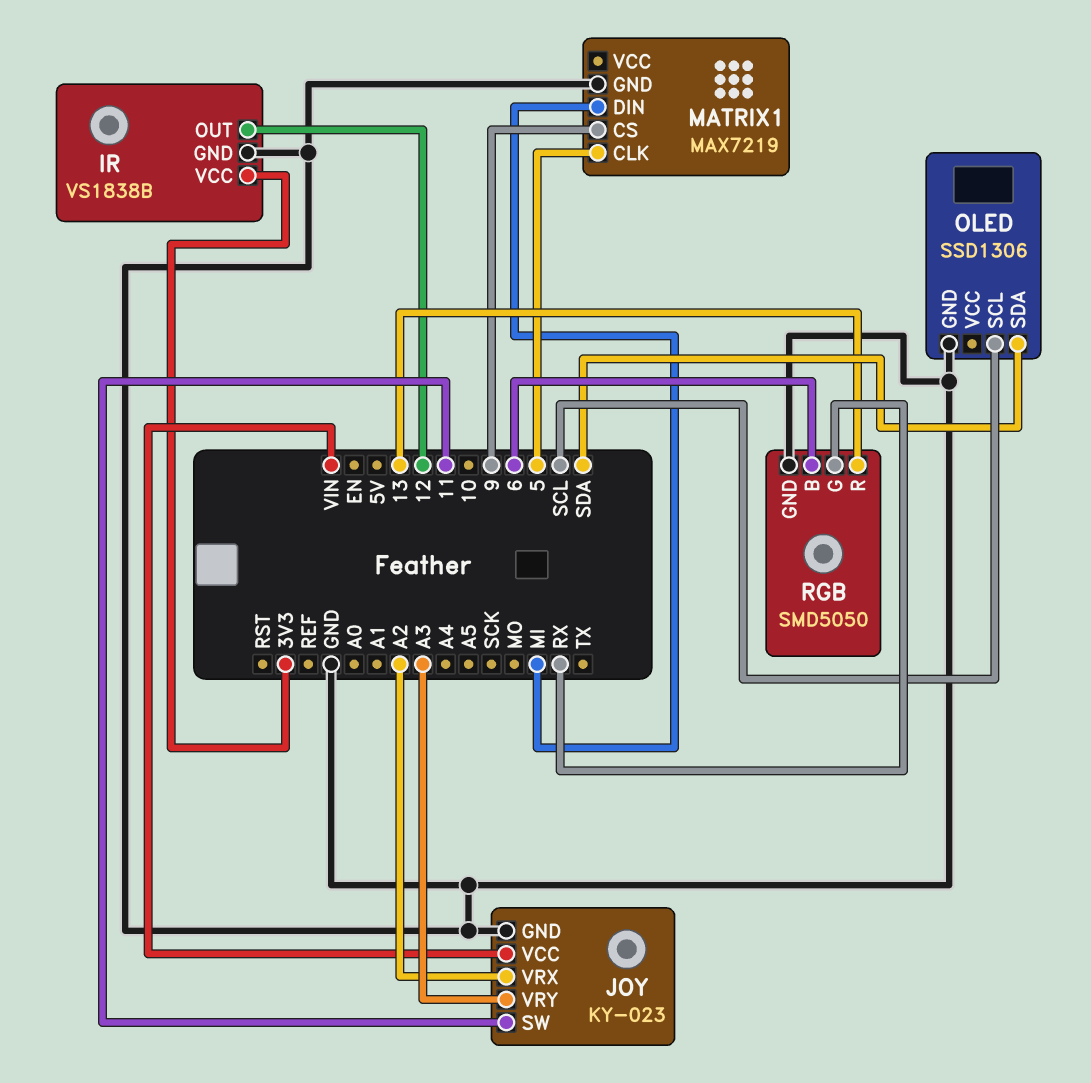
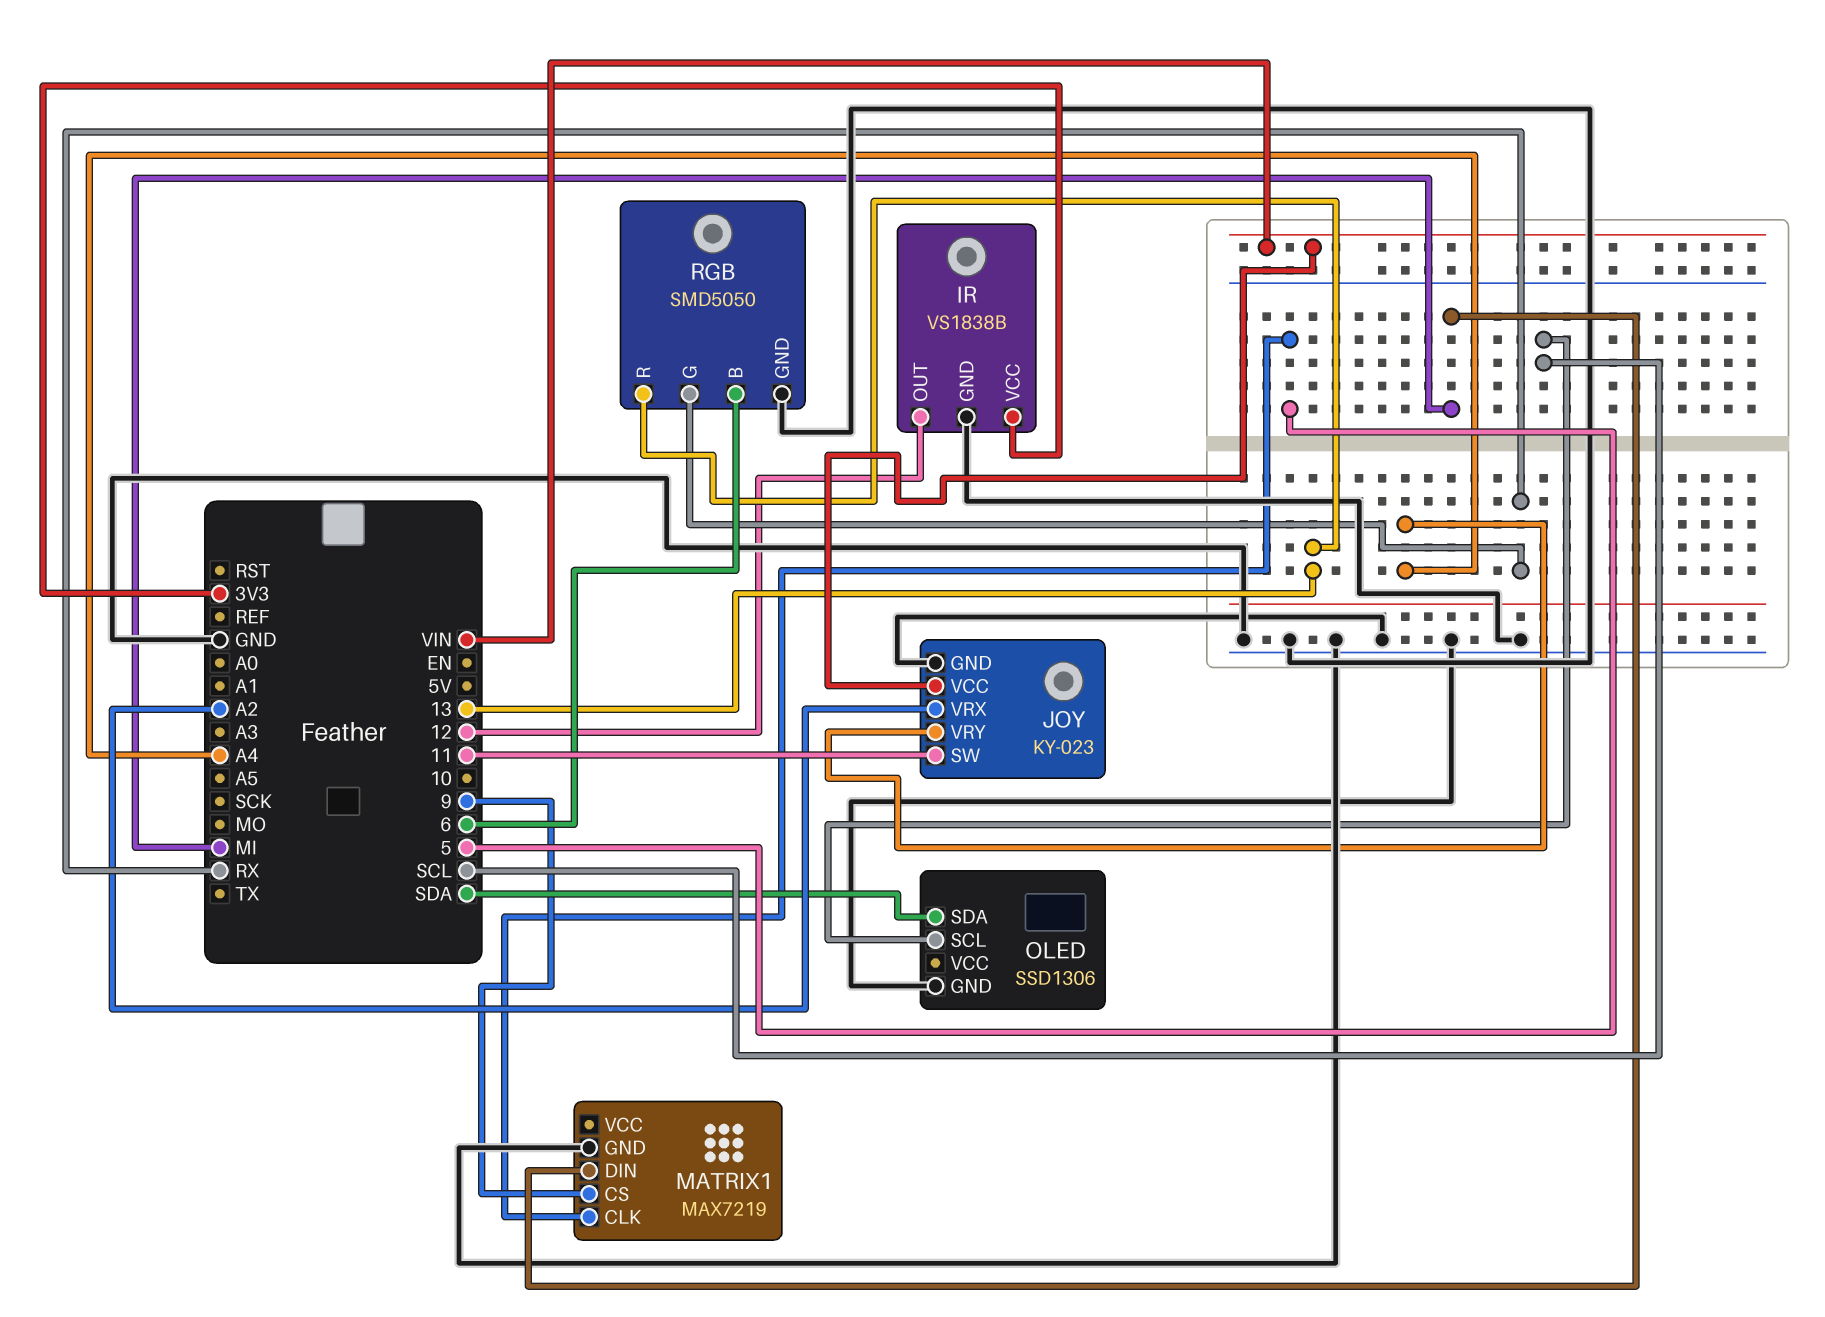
JOY pin VRY: A3 -> A4

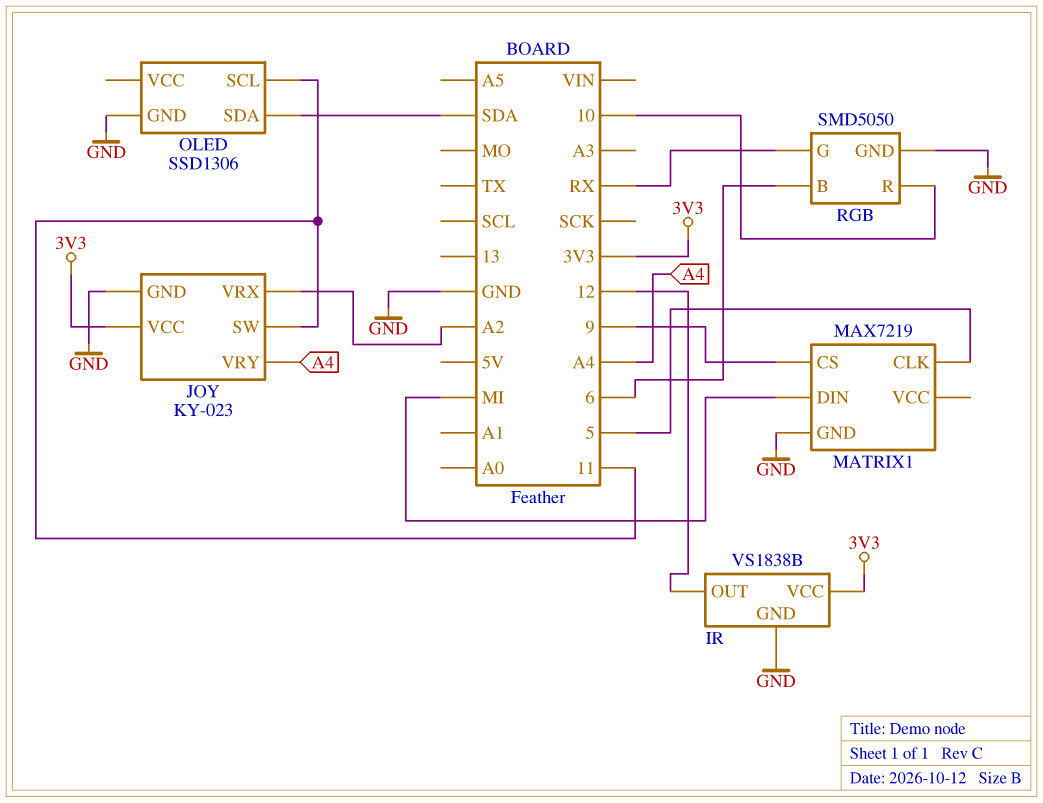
JOY pin VCC: VIN -> 3V3
OLED pin SCL: SCL -> 11
RGB pin R: 13 -> 10

